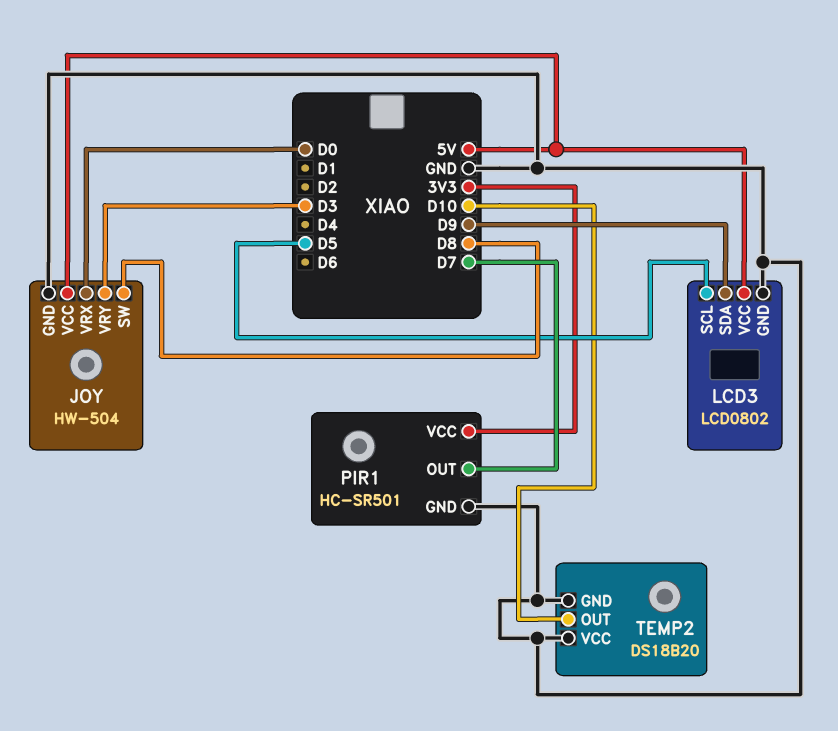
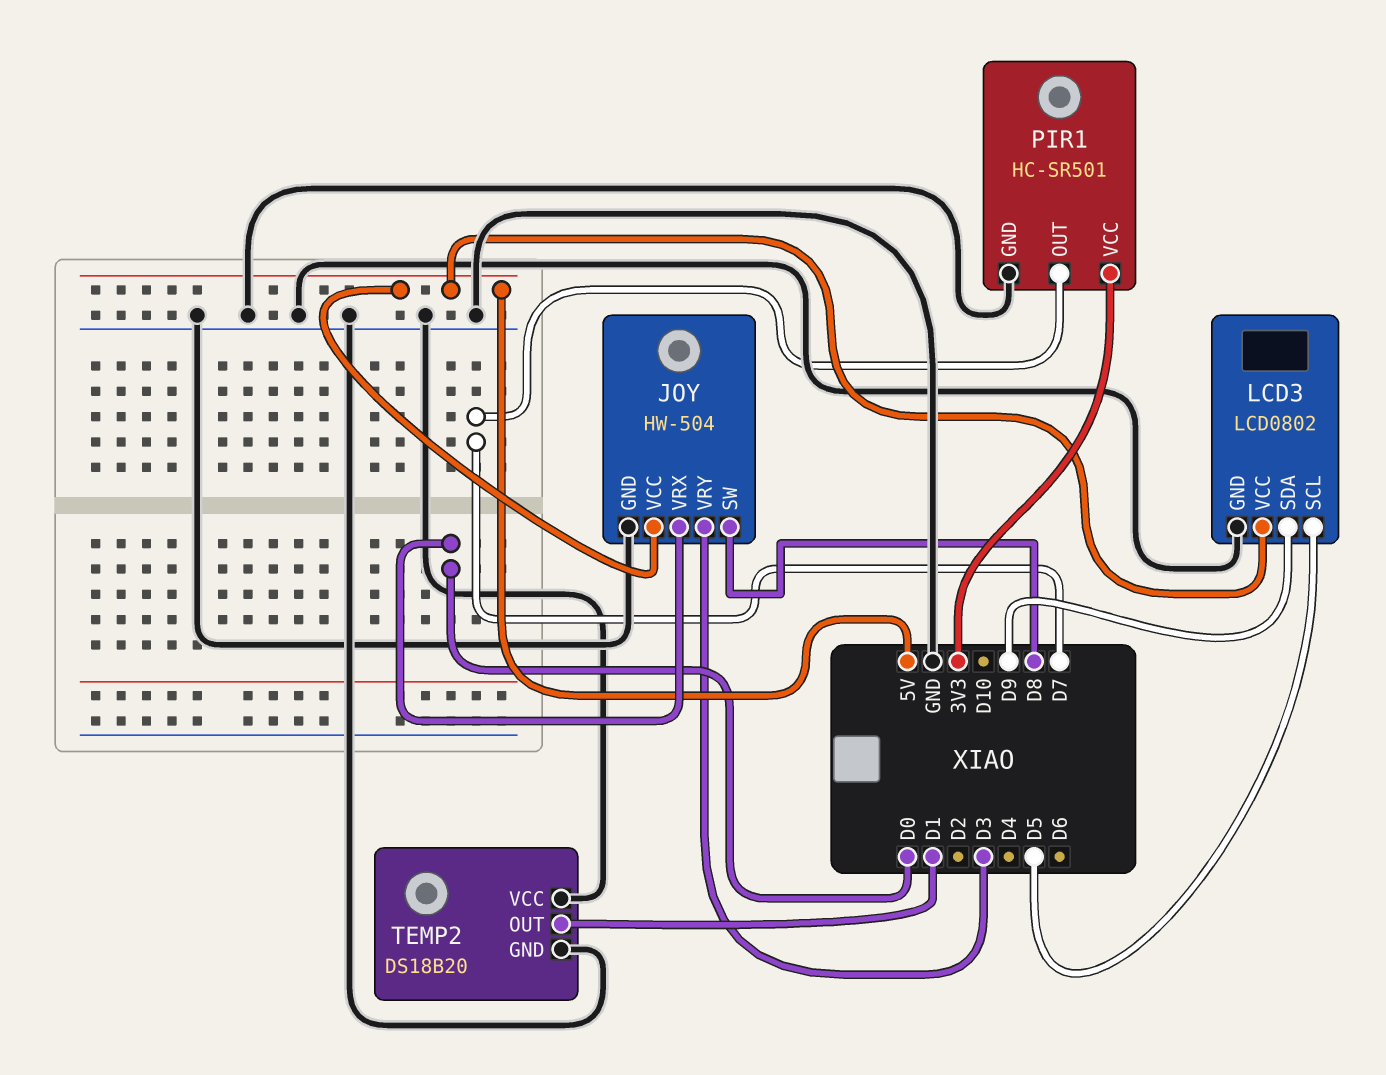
TEMP2 pin OUT: D10 -> D1

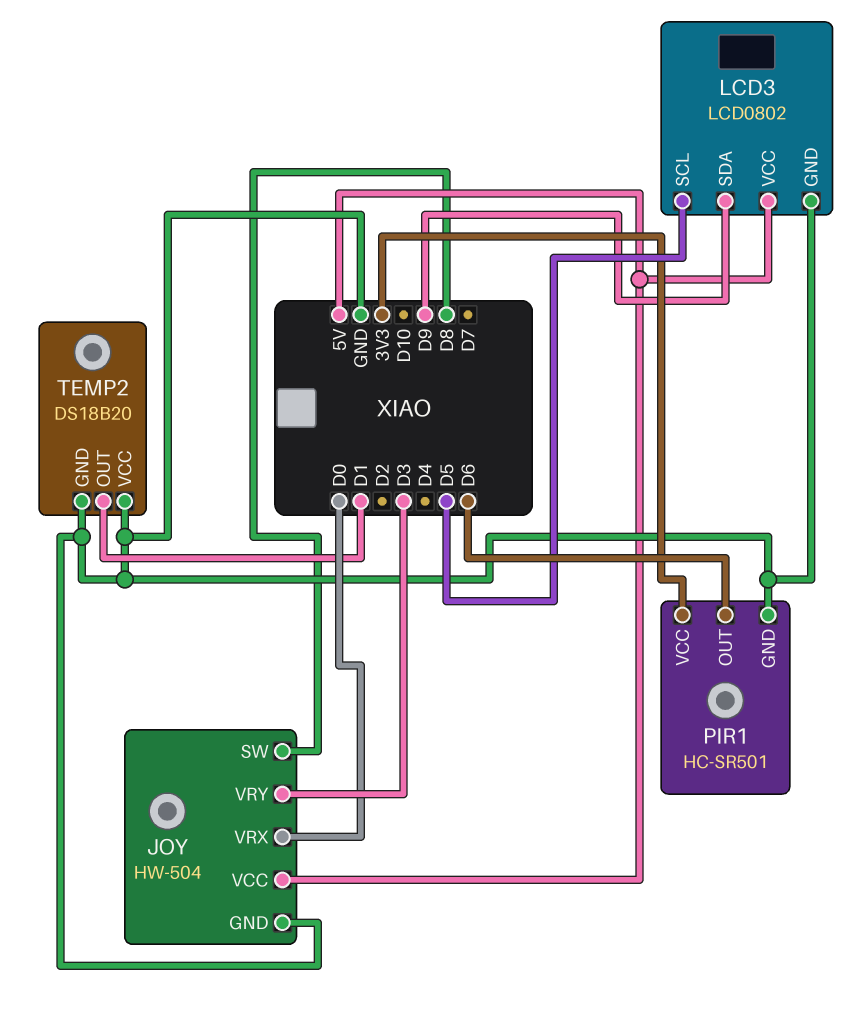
PIR1 pin OUT: D7 -> D6

